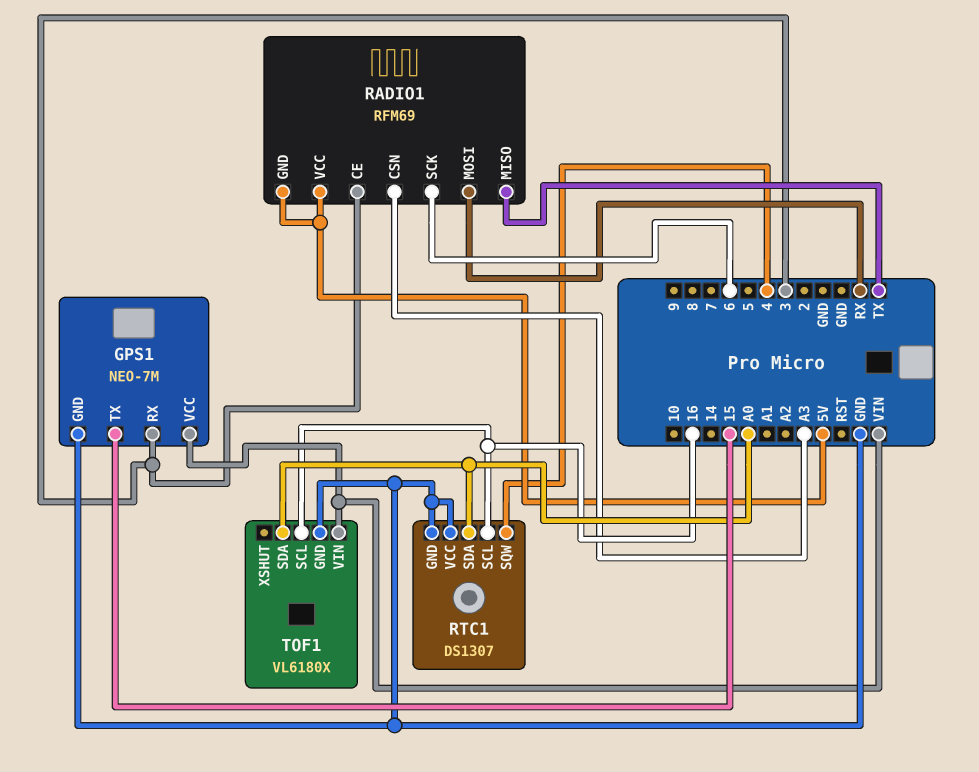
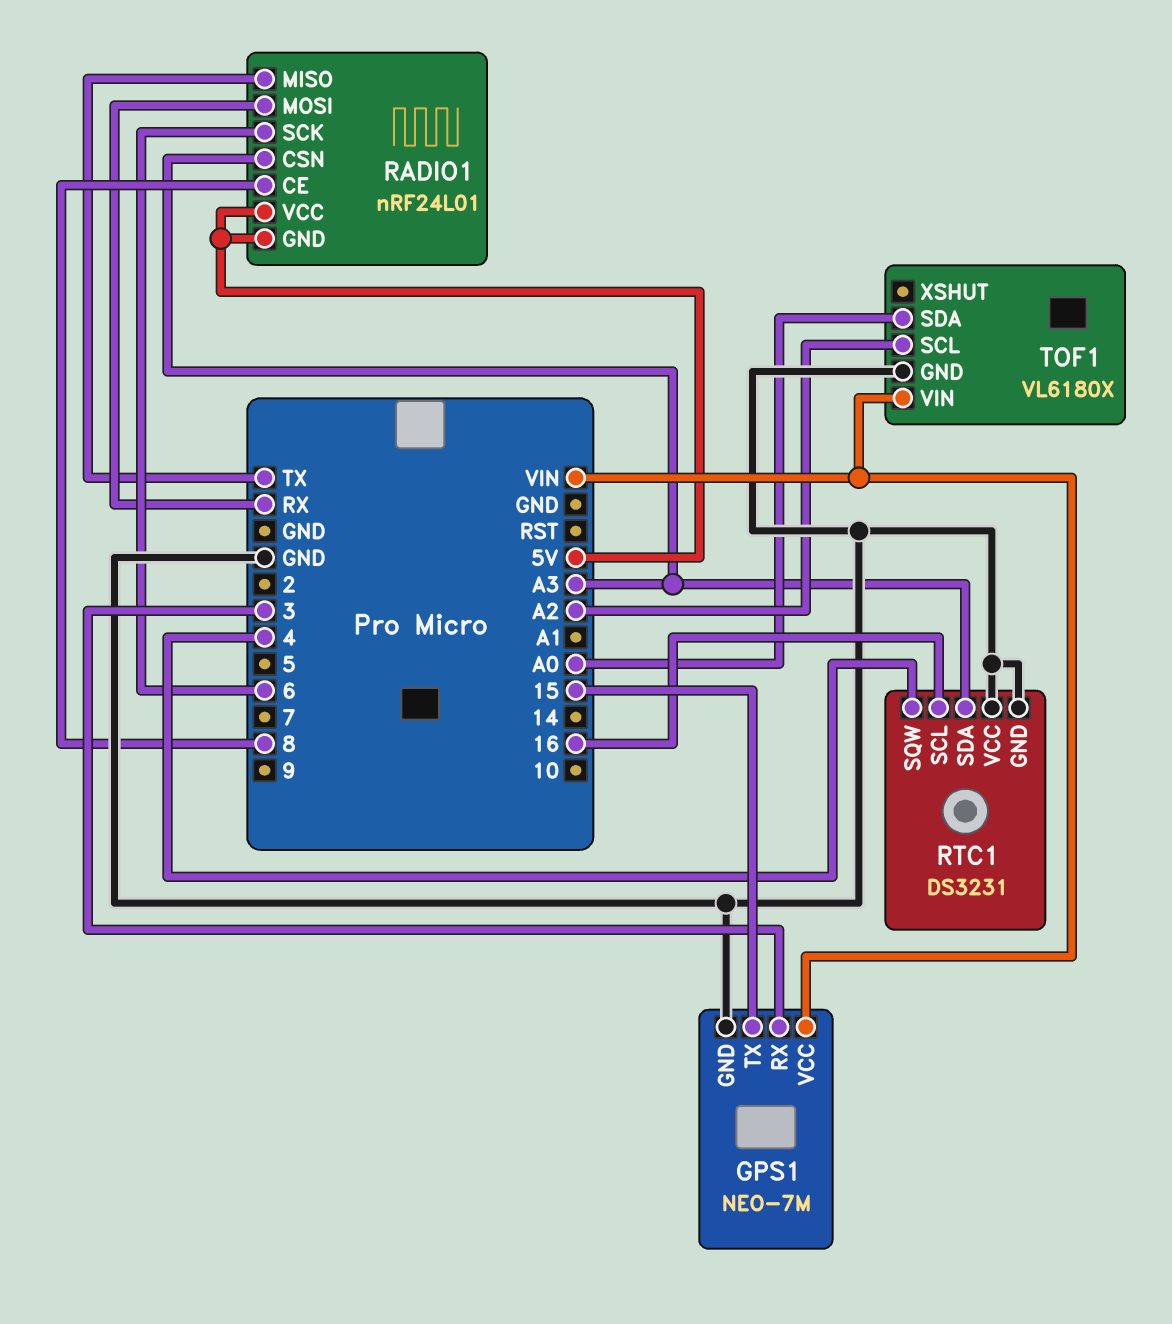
RADIO1: RFM69 -> nRF24L01
RADIO1 pin CE: 3 -> 8
RTC1: DS1307 -> DS3231
RTC1 pin SDA: A0 -> A3
TOF1 pin SCL: 16 -> A2

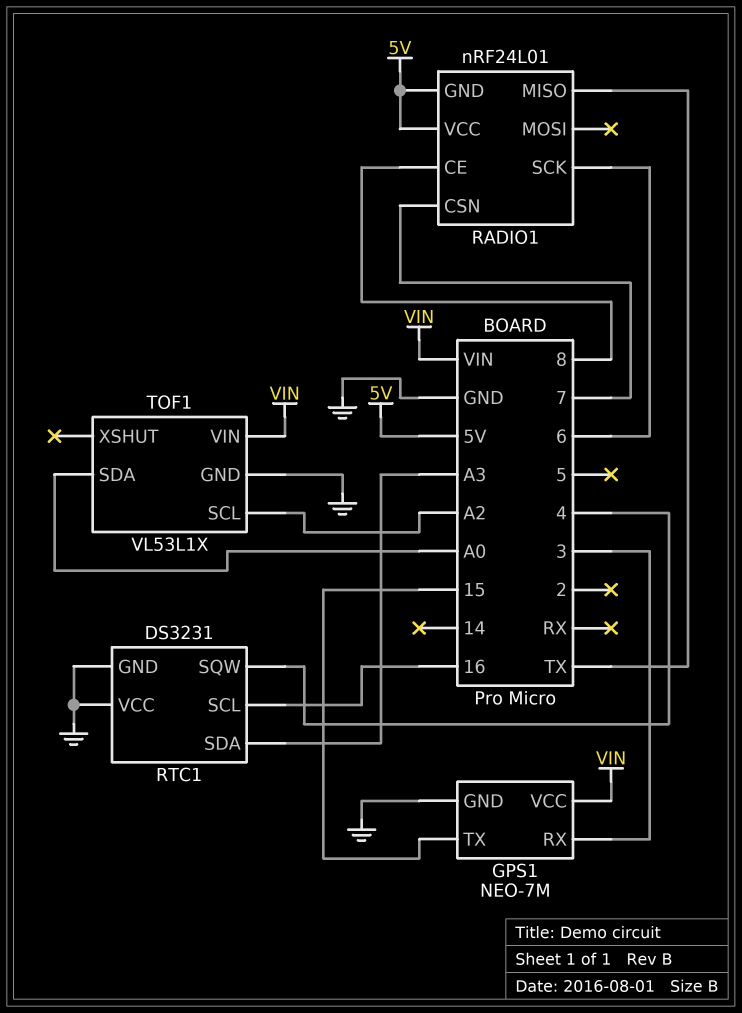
RADIO1 pin CSN: A3 -> 7
RADIO1 pin MOSI: RX -> none
TOF1: VL6180X -> VL53L1X

